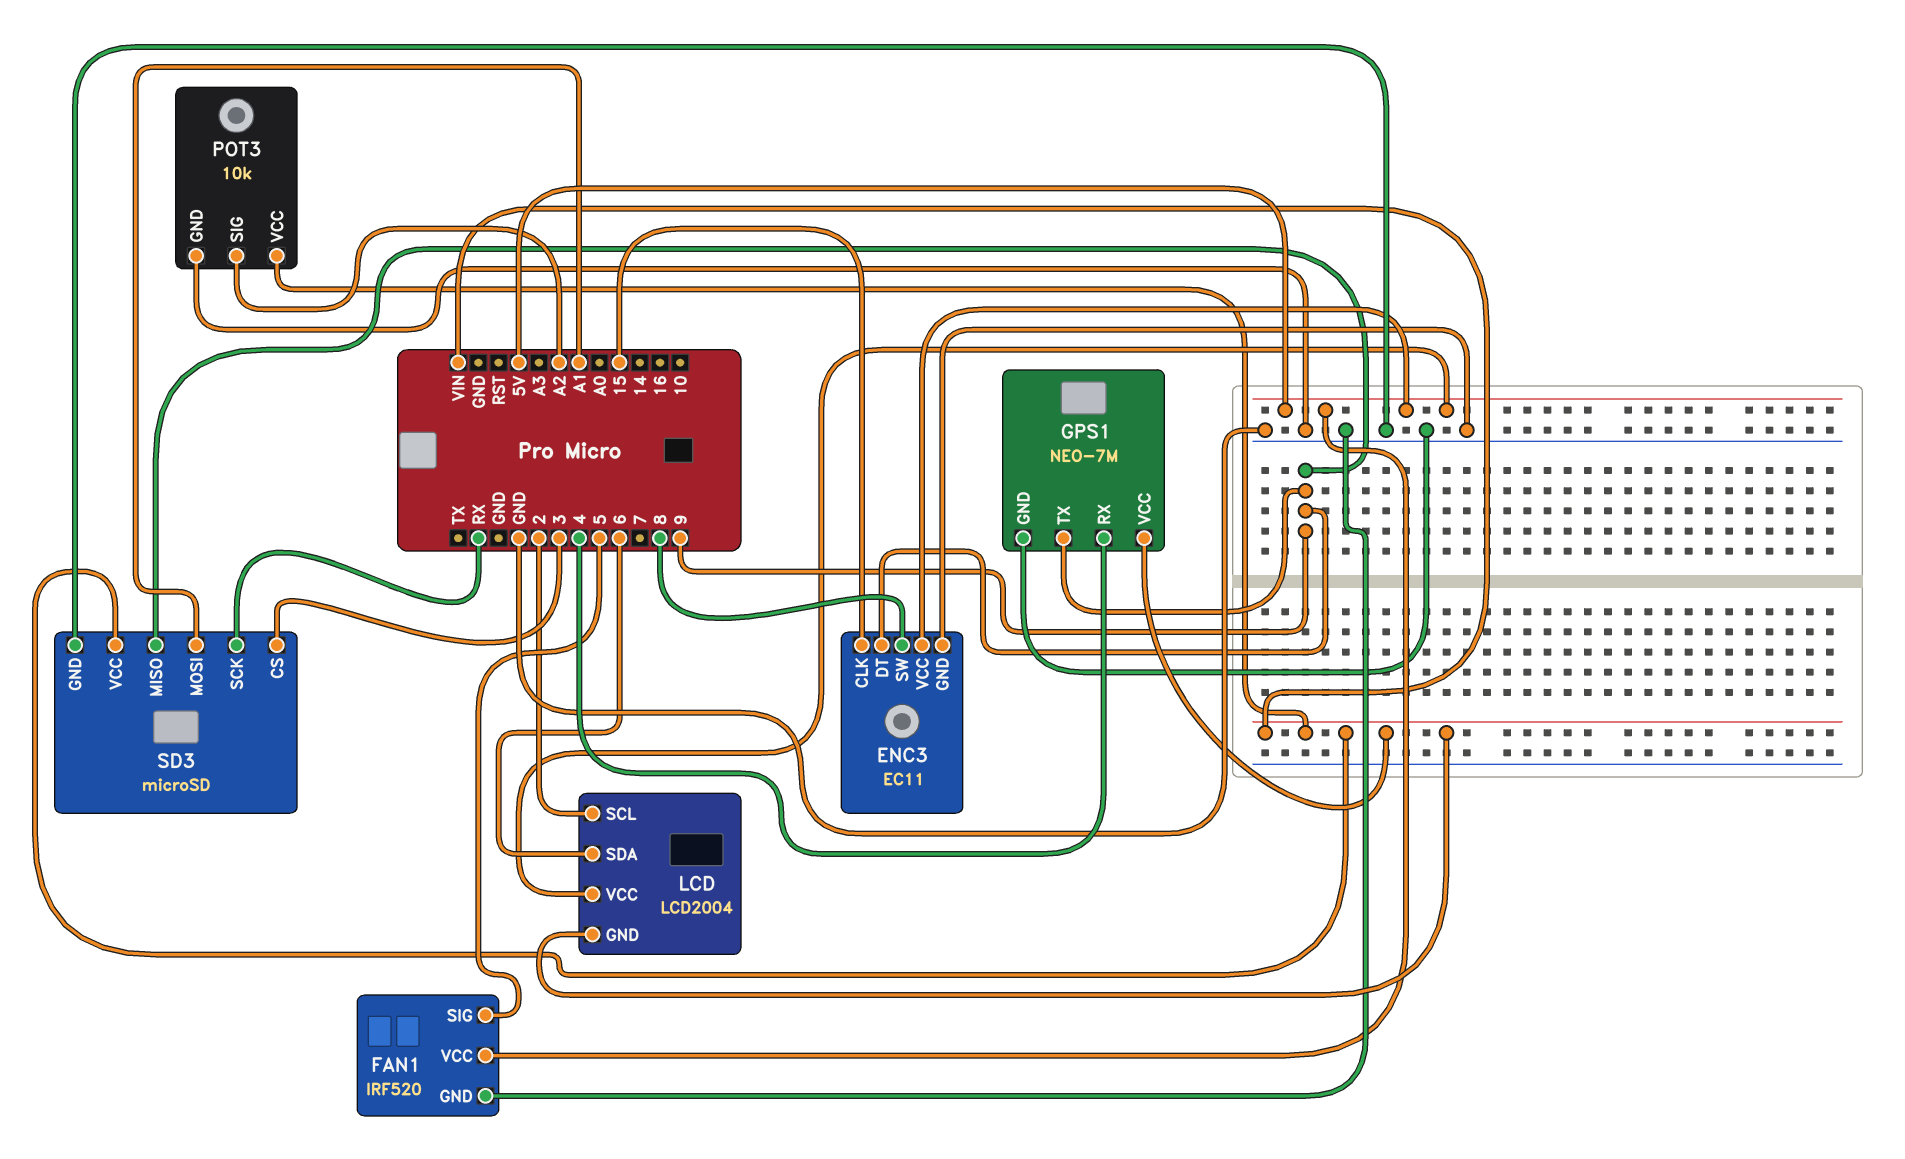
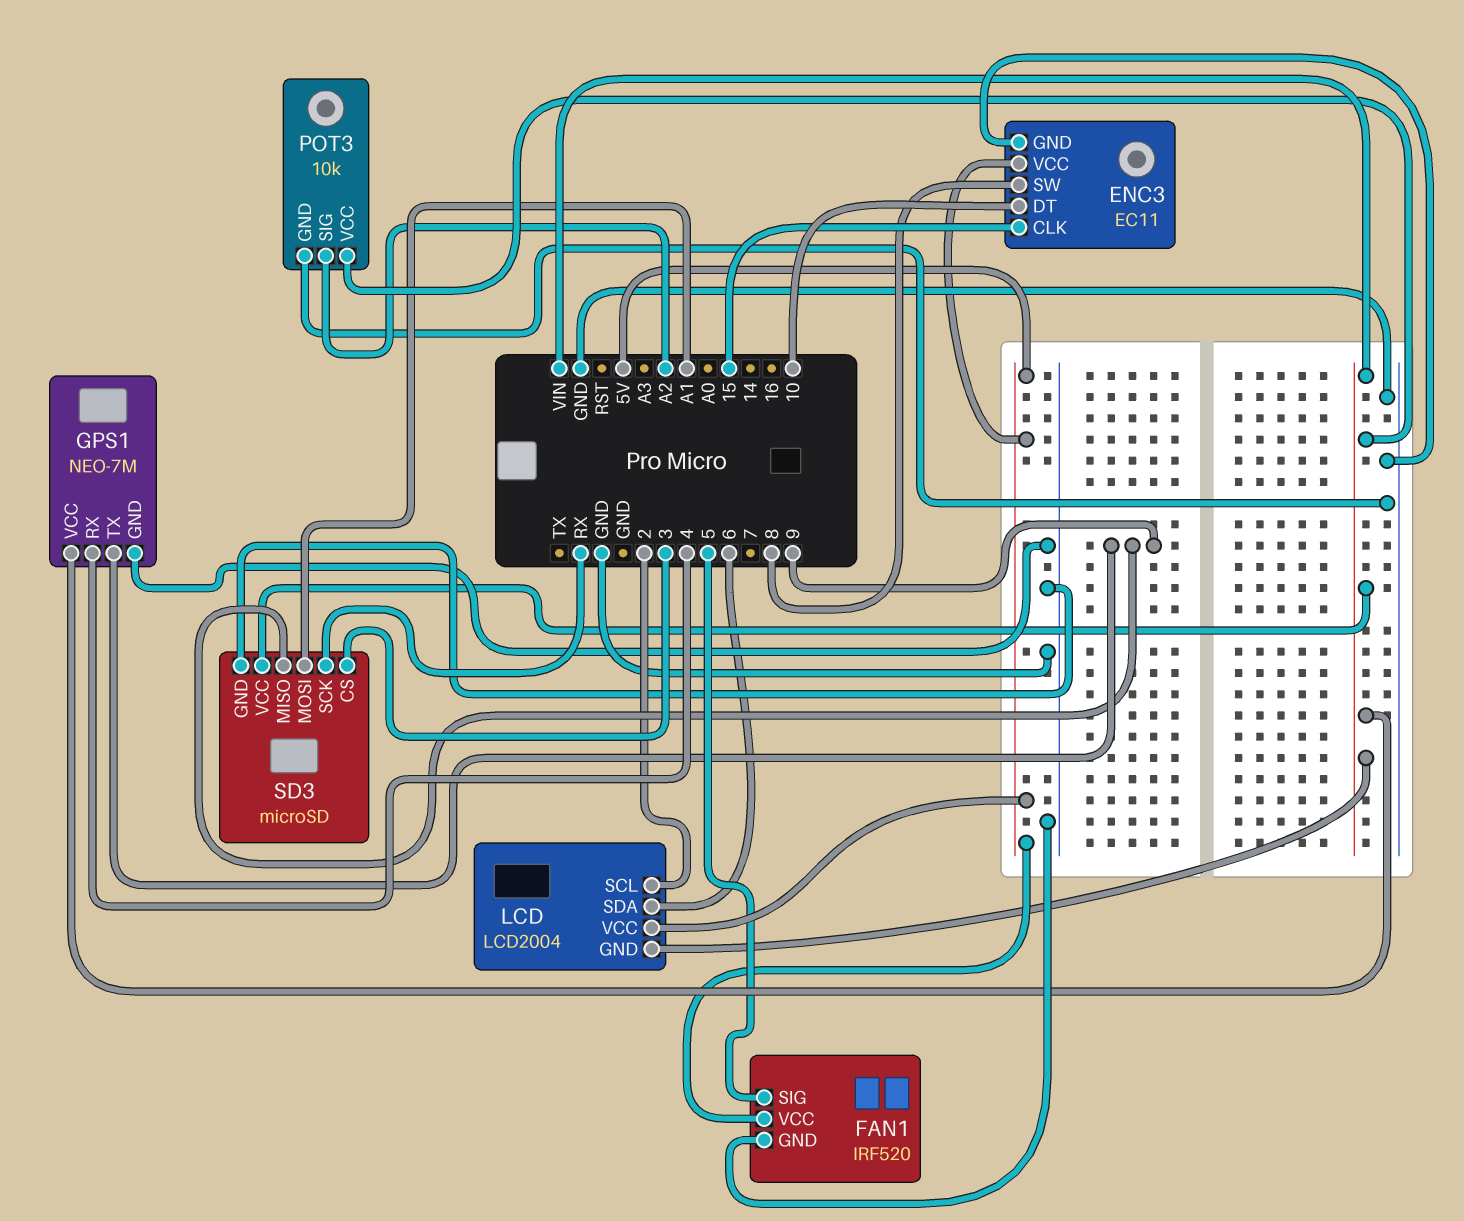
ENC3 pin DT: 9 -> 10

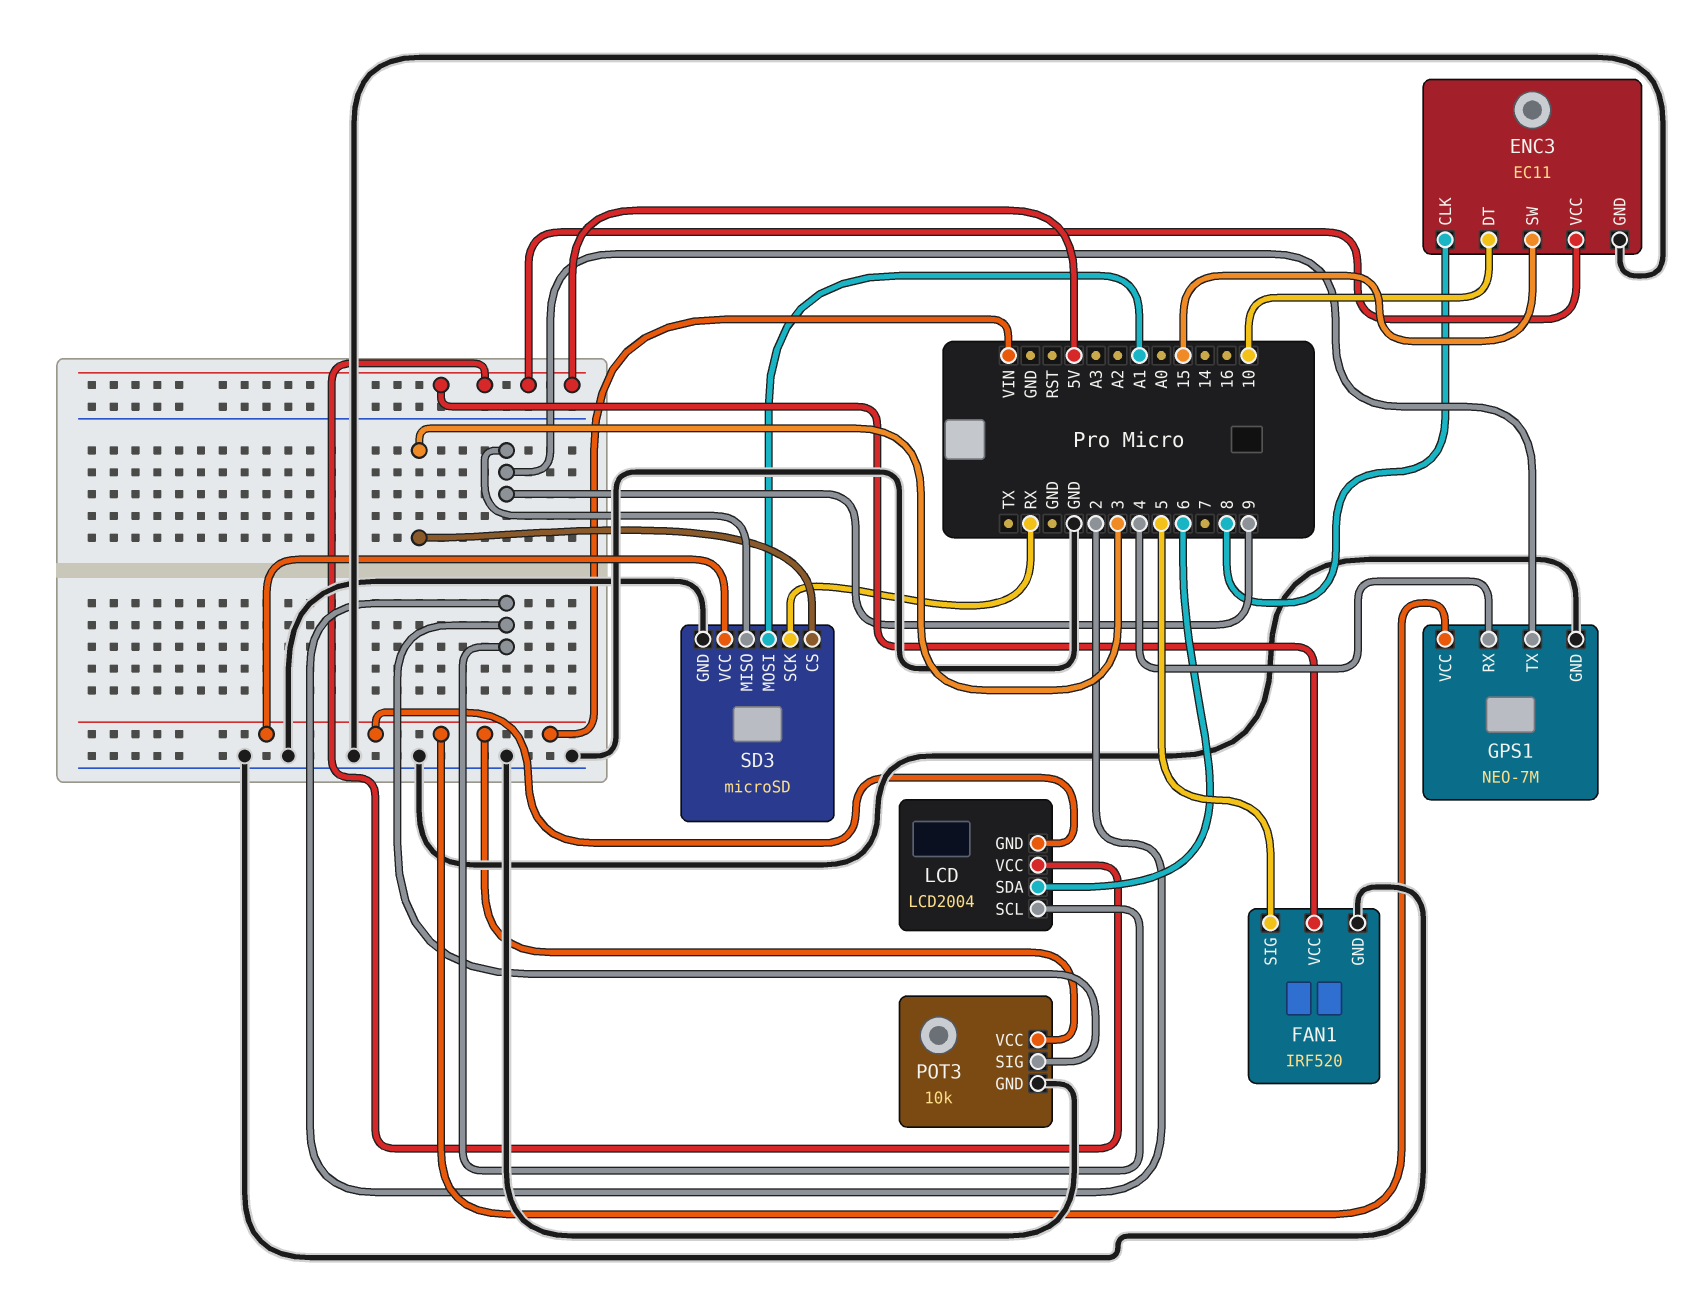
ENC3 pin CLK: 15 -> 8
ENC3 pin SW: 8 -> 15
POT3 pin SIG: A2 -> 2

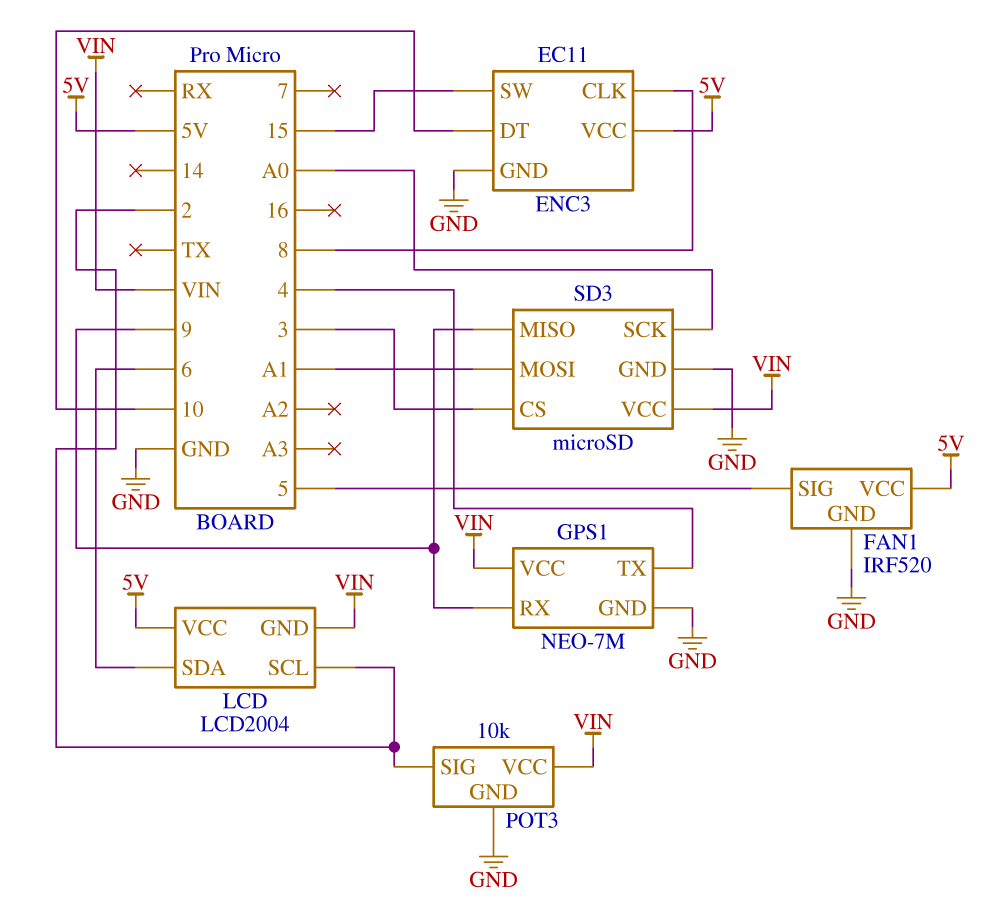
GPS1 pin RX: 4 -> 9
GPS1 pin TX: 9 -> 4
SD3 pin SCK: RX -> A0

